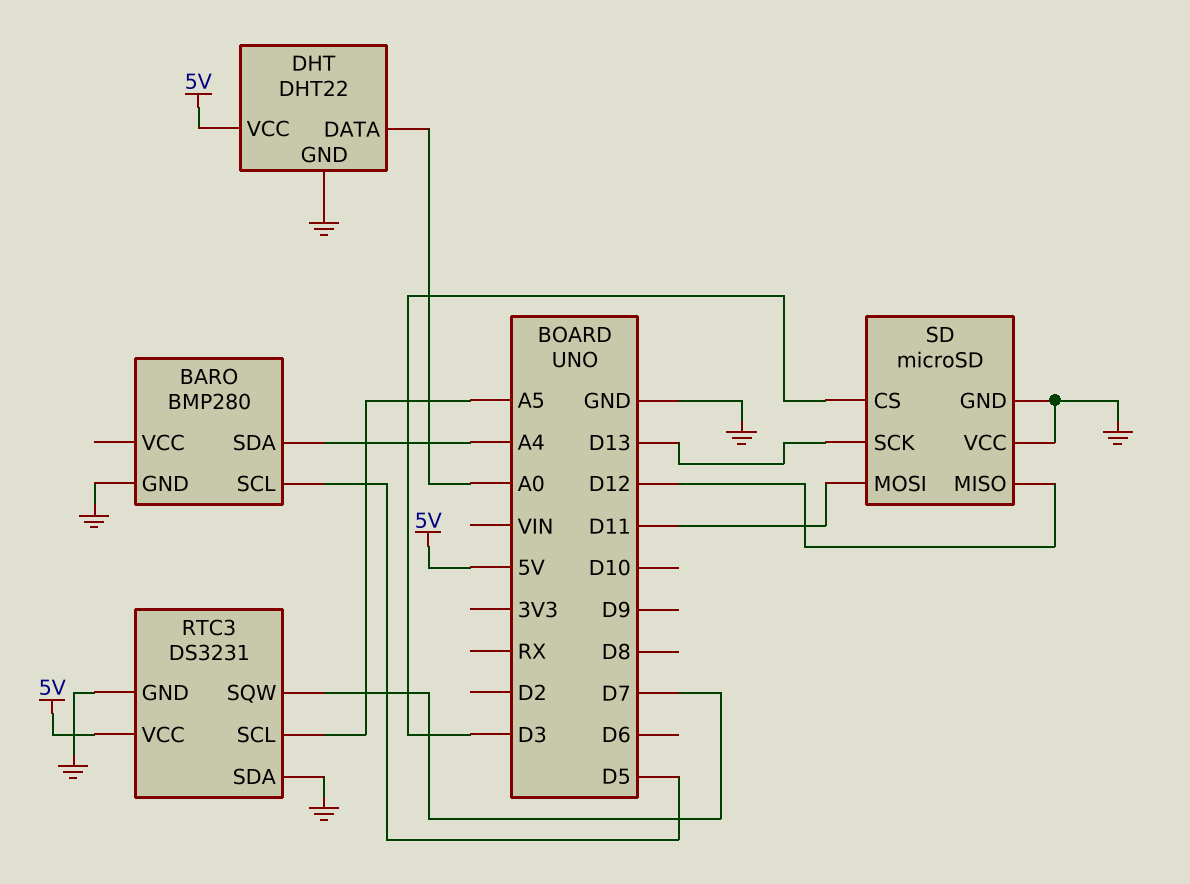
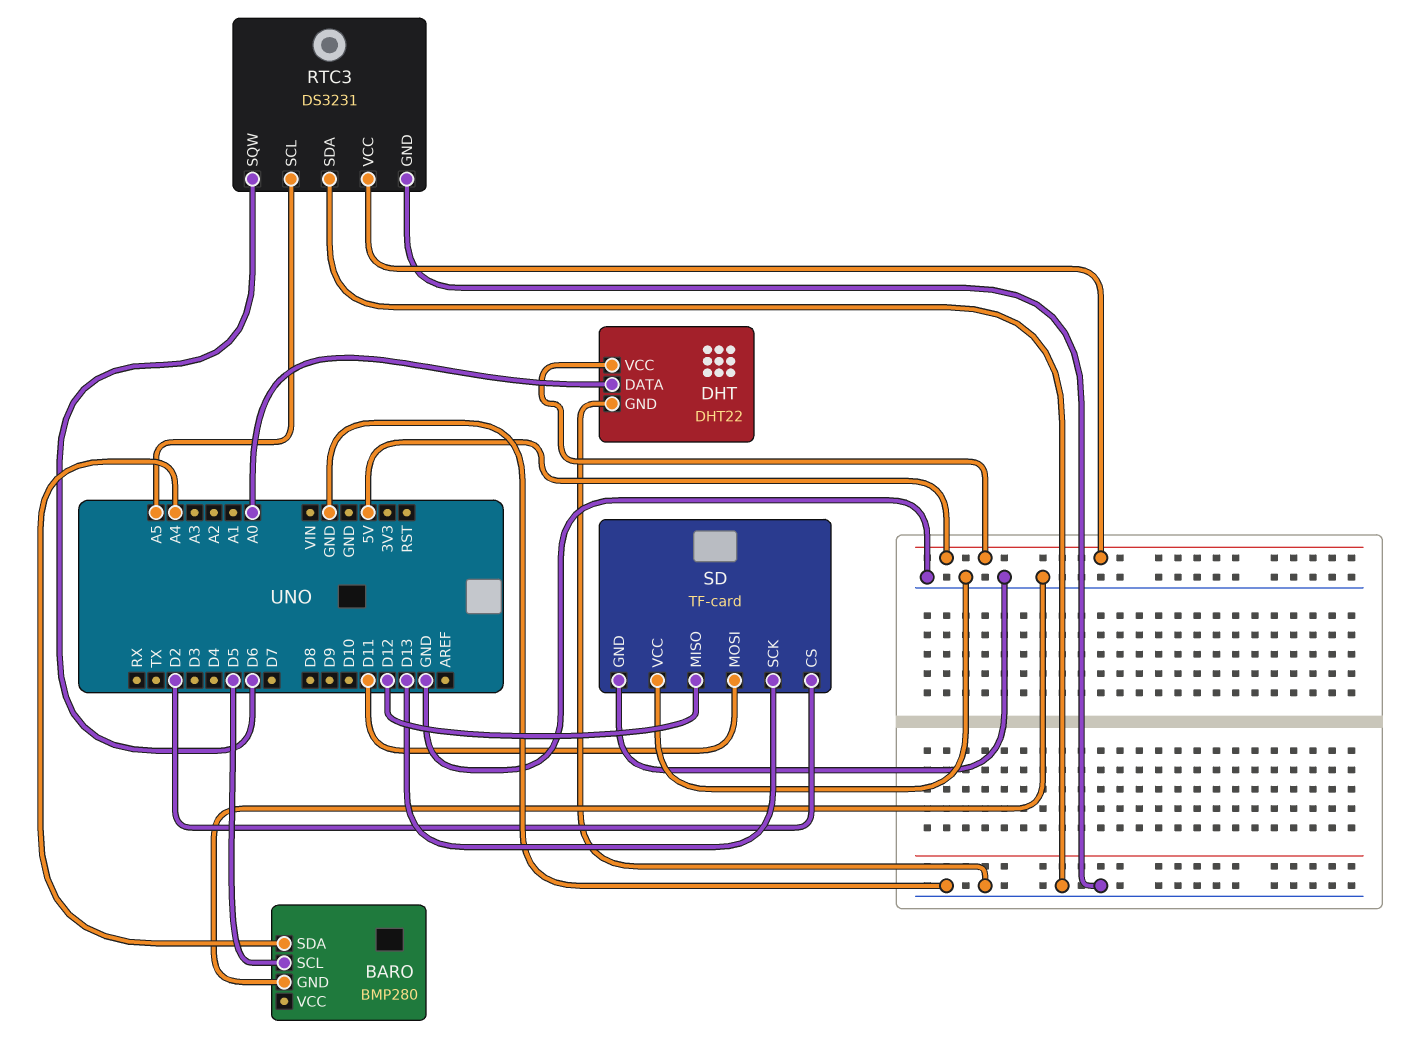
RTC3 pin SQW: D7 -> D6
SD: microSD -> TF-card
SD pin CS: D3 -> D2

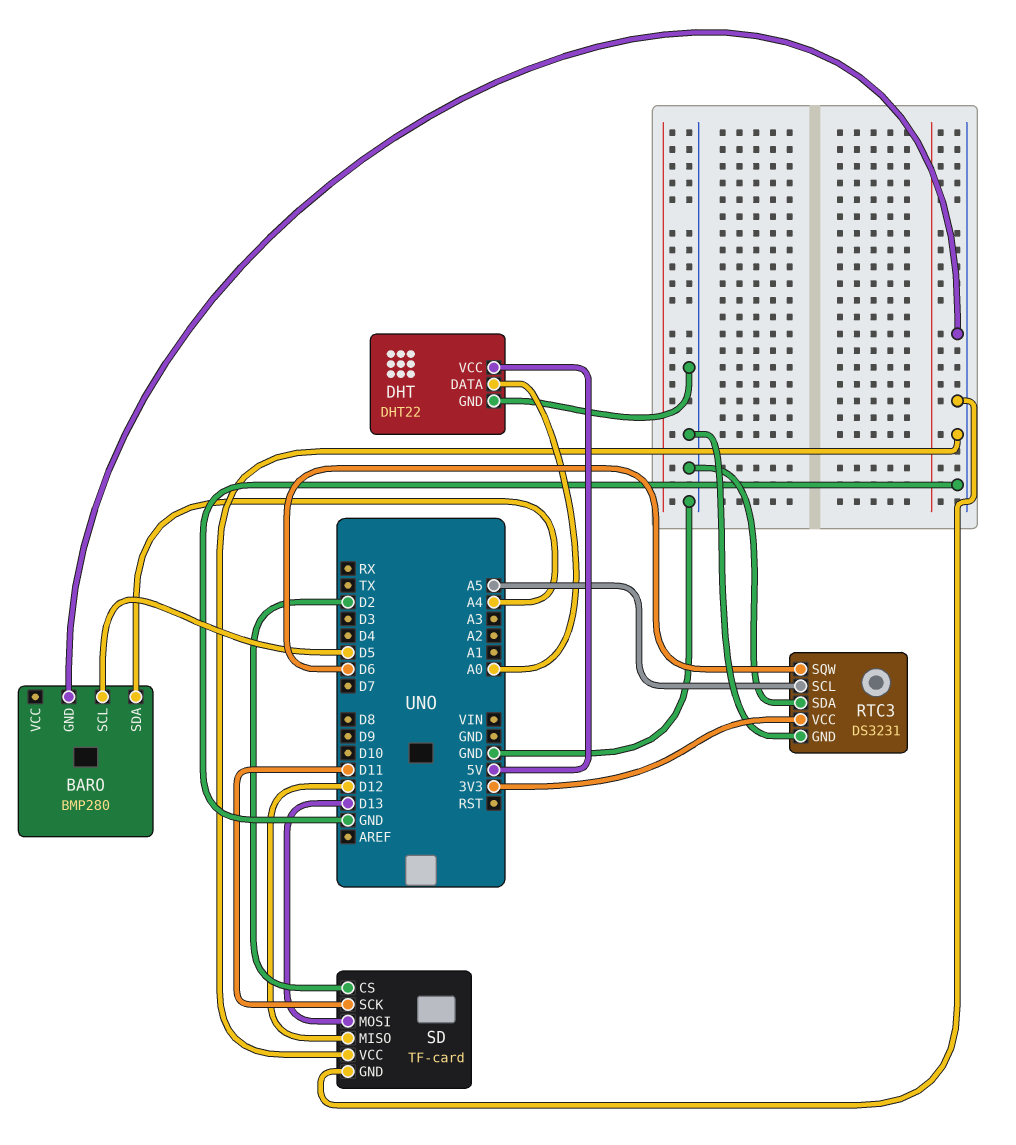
RTC3 pin VCC: 5V -> 3V3
SD pin MOSI: D11 -> D13
SD pin SCK: D13 -> D11

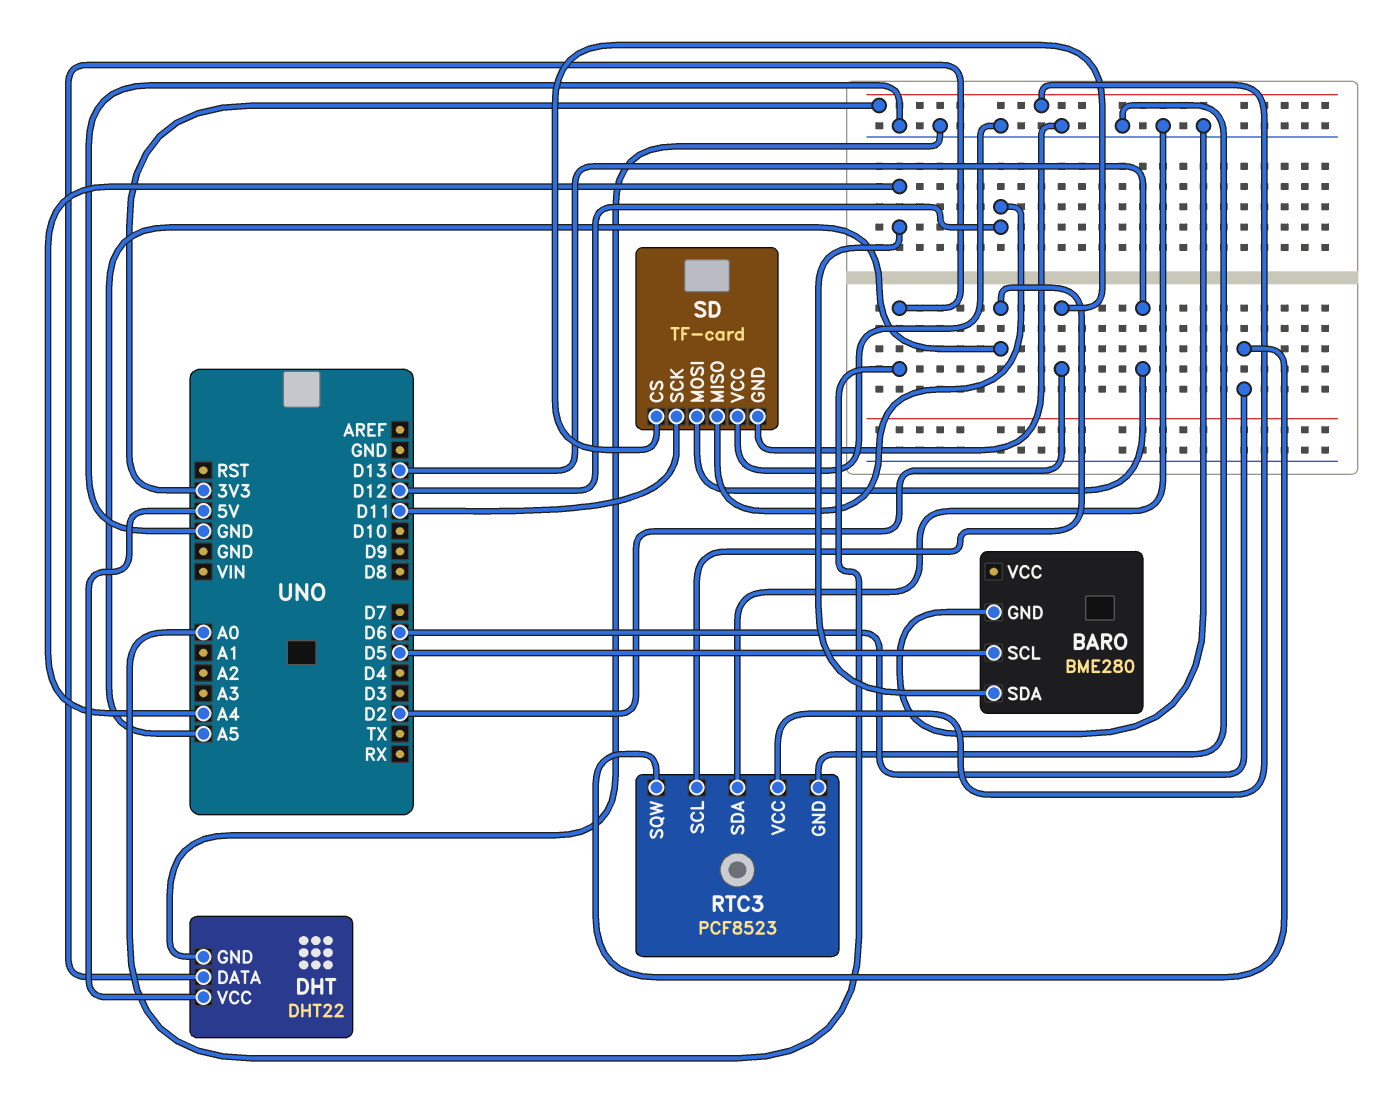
BARO: BMP280 -> BME280
RTC3: DS3231 -> PCF8523

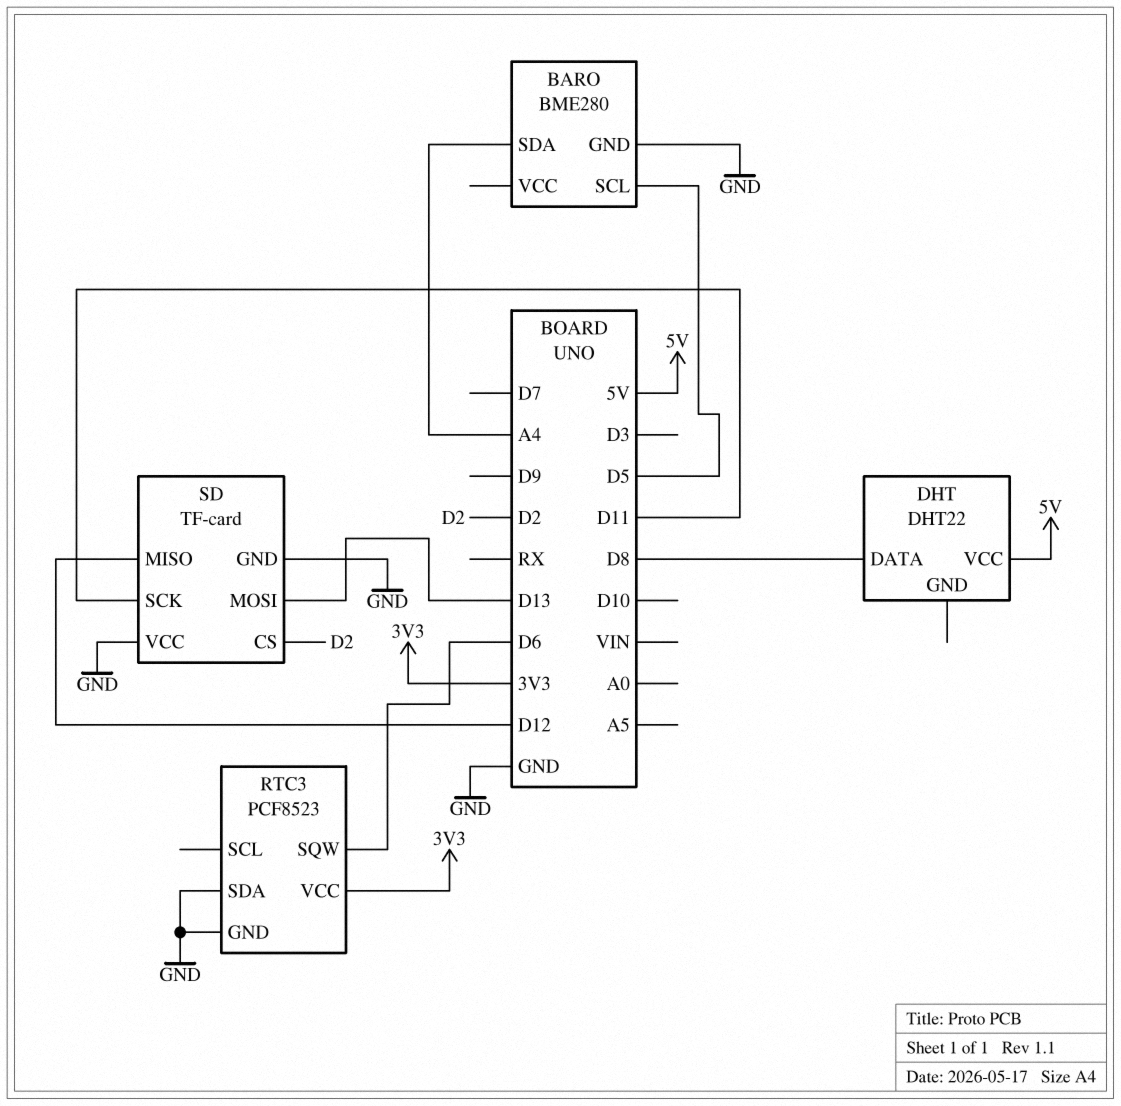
DHT pin DATA: A0 -> D8
DHT pin GND: GND -> none
RTC3 pin SCL: A5 -> none

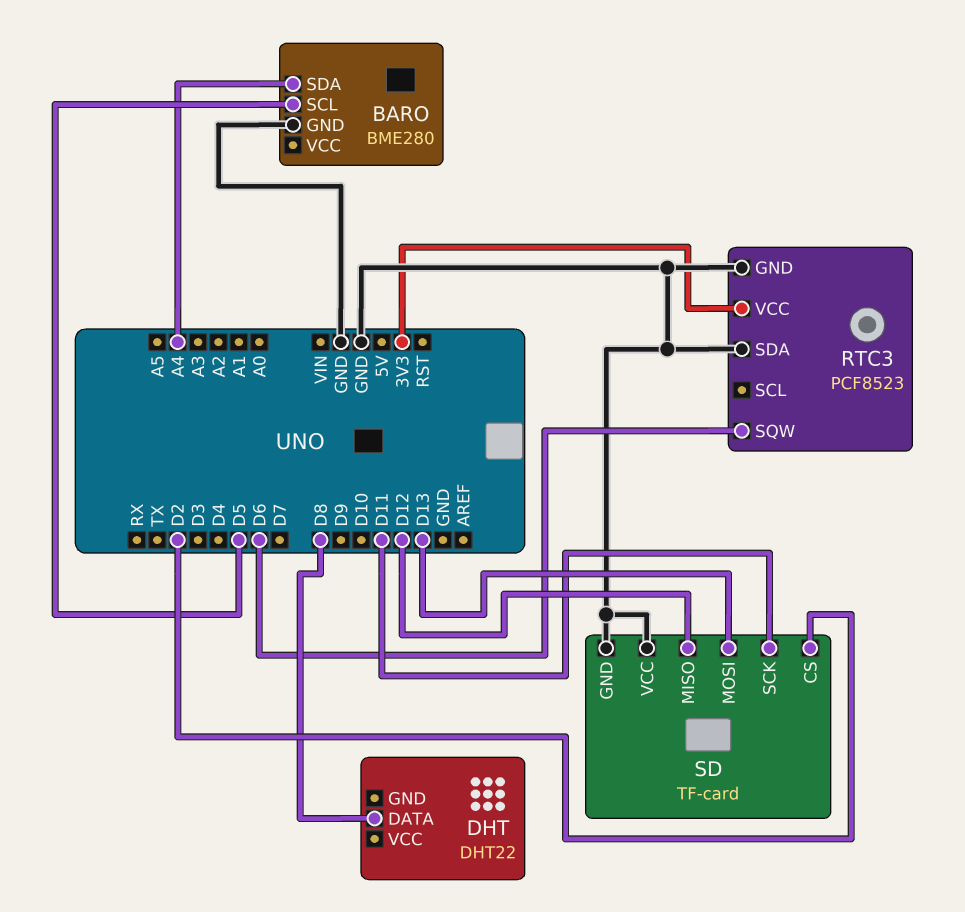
DHT pin VCC: 5V -> none

